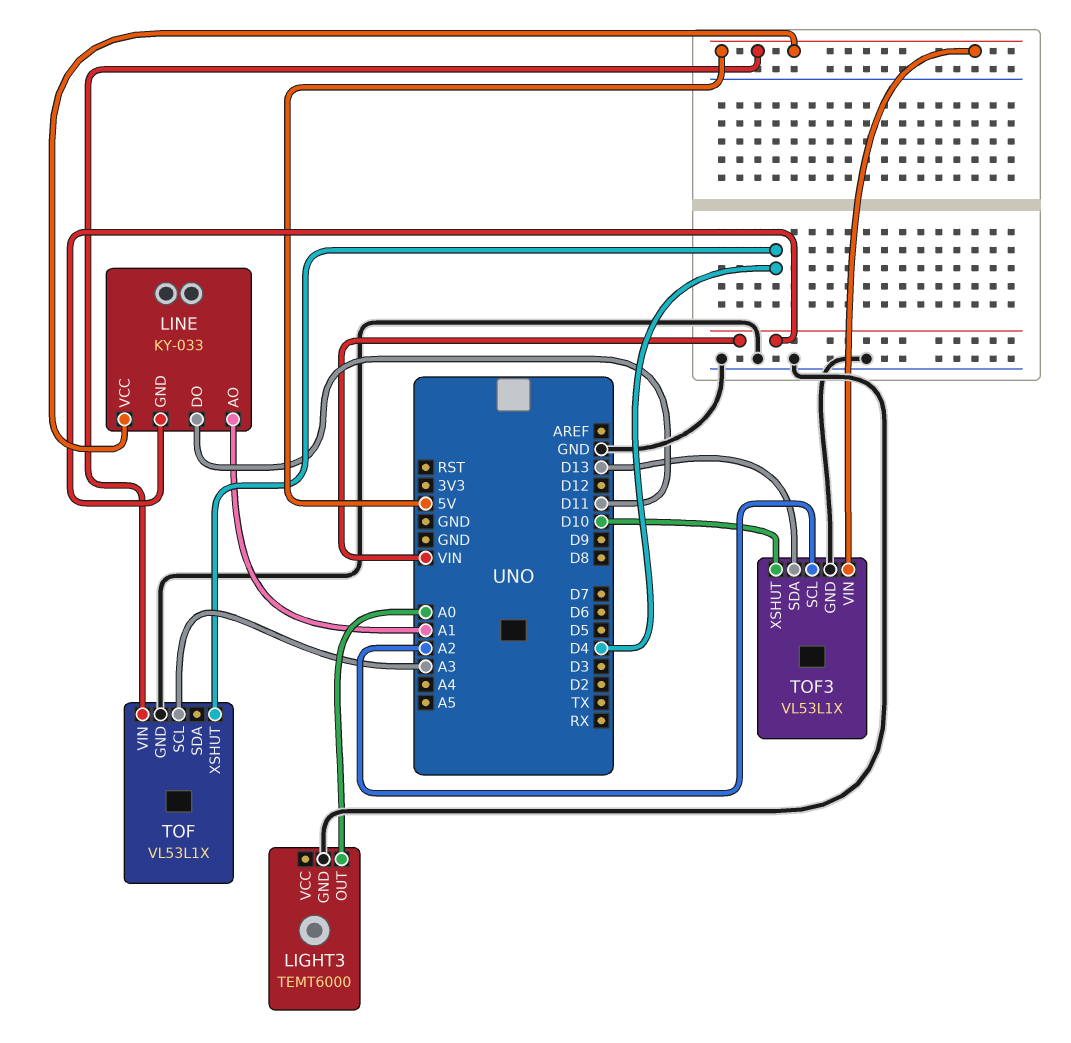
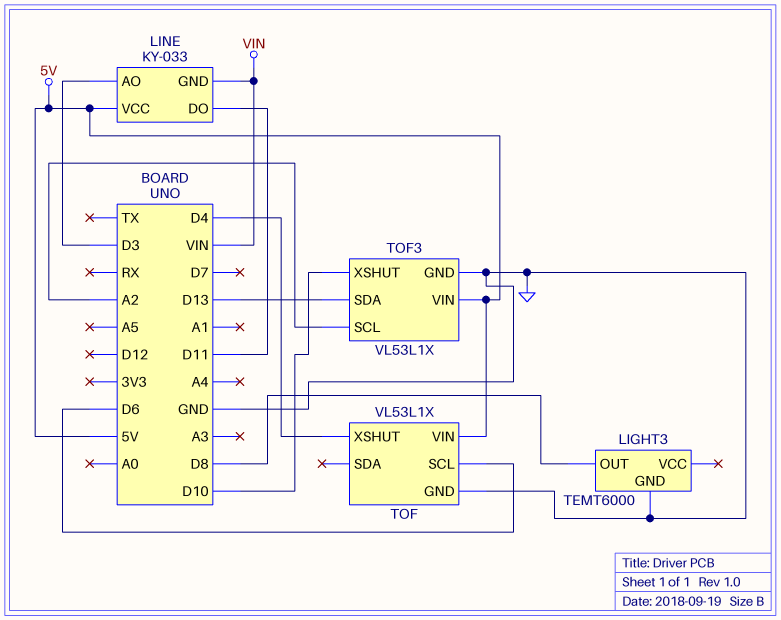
LIGHT3 pin OUT: A0 -> D8
LINE pin AO: A1 -> D3
TOF pin SCL: A3 -> D6

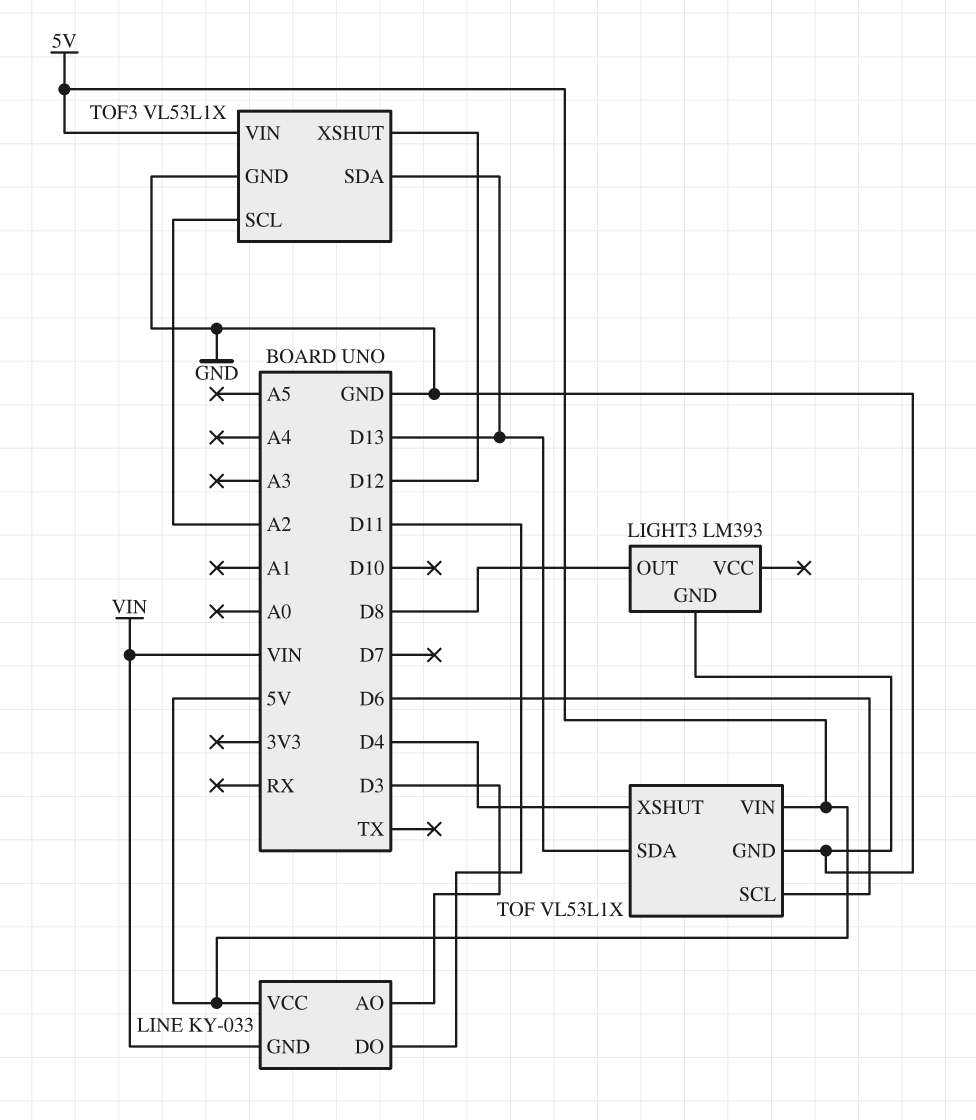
LIGHT3: TEMT6000 -> LM393
TOF pin SDA: none -> D13
TOF3 pin XSHUT: D10 -> D12

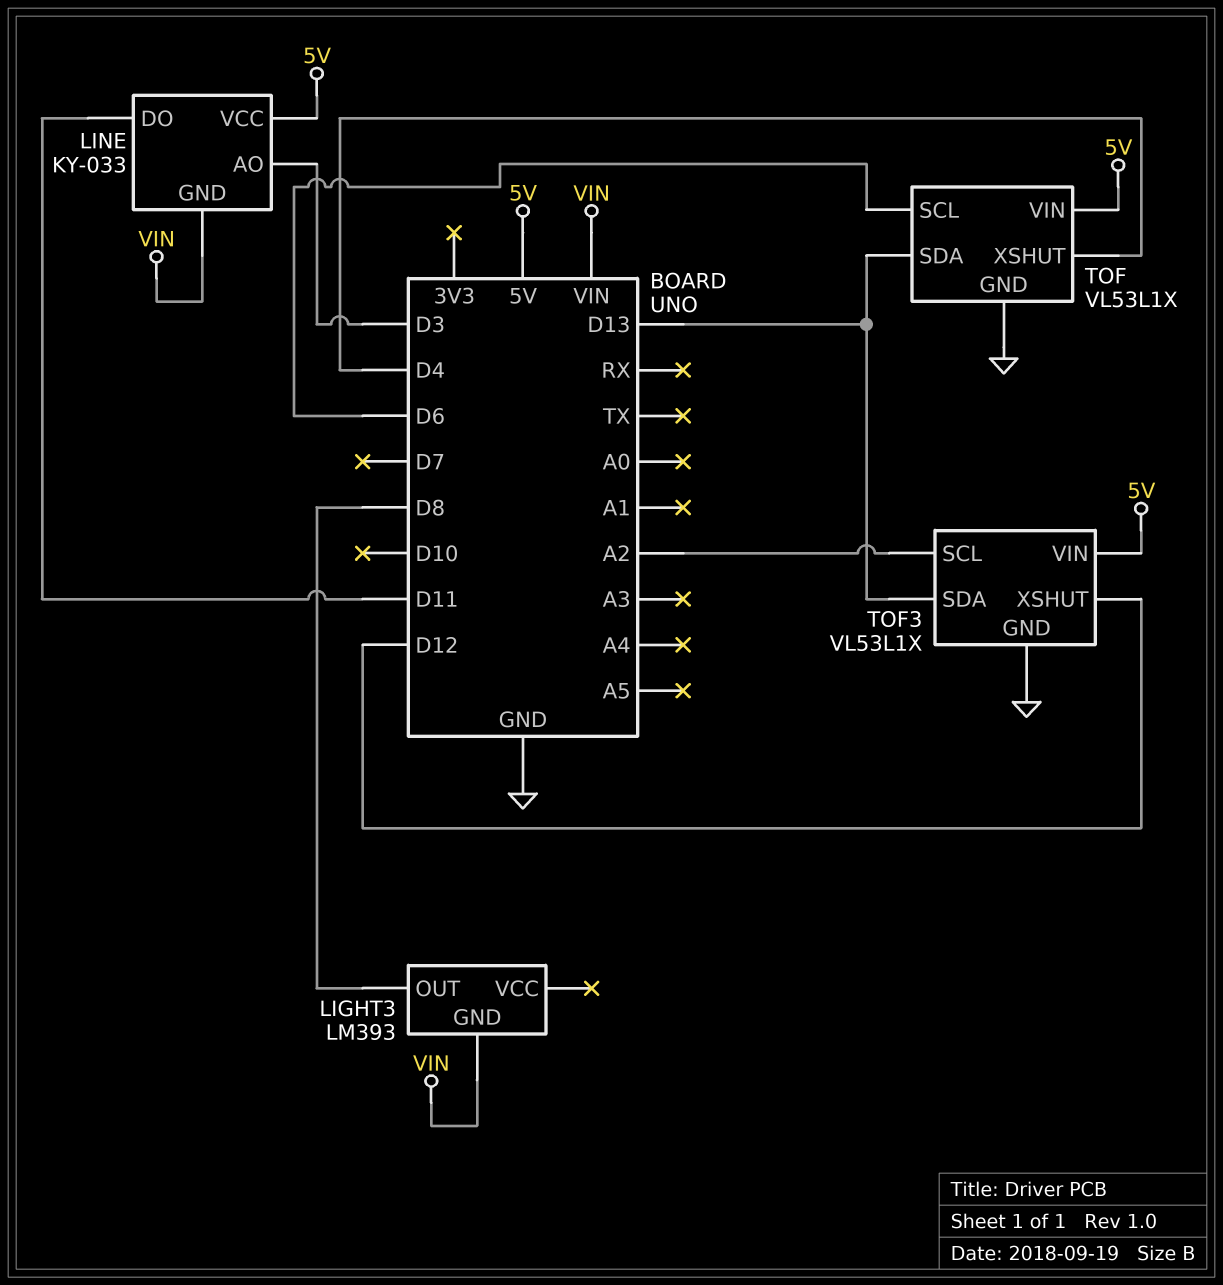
LIGHT3 pin GND: GND -> VIN

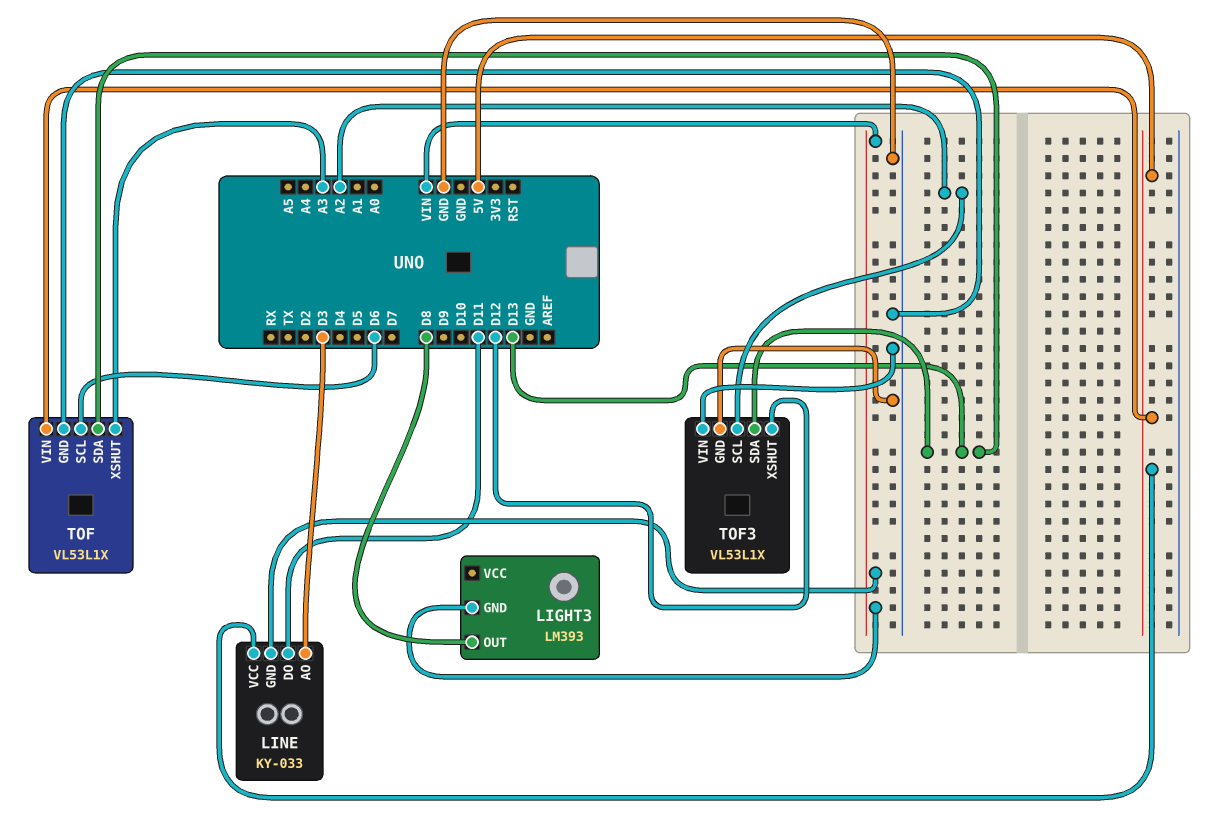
TOF pin XSHUT: D4 -> A3
TOF3 pin VIN: 5V -> GND

